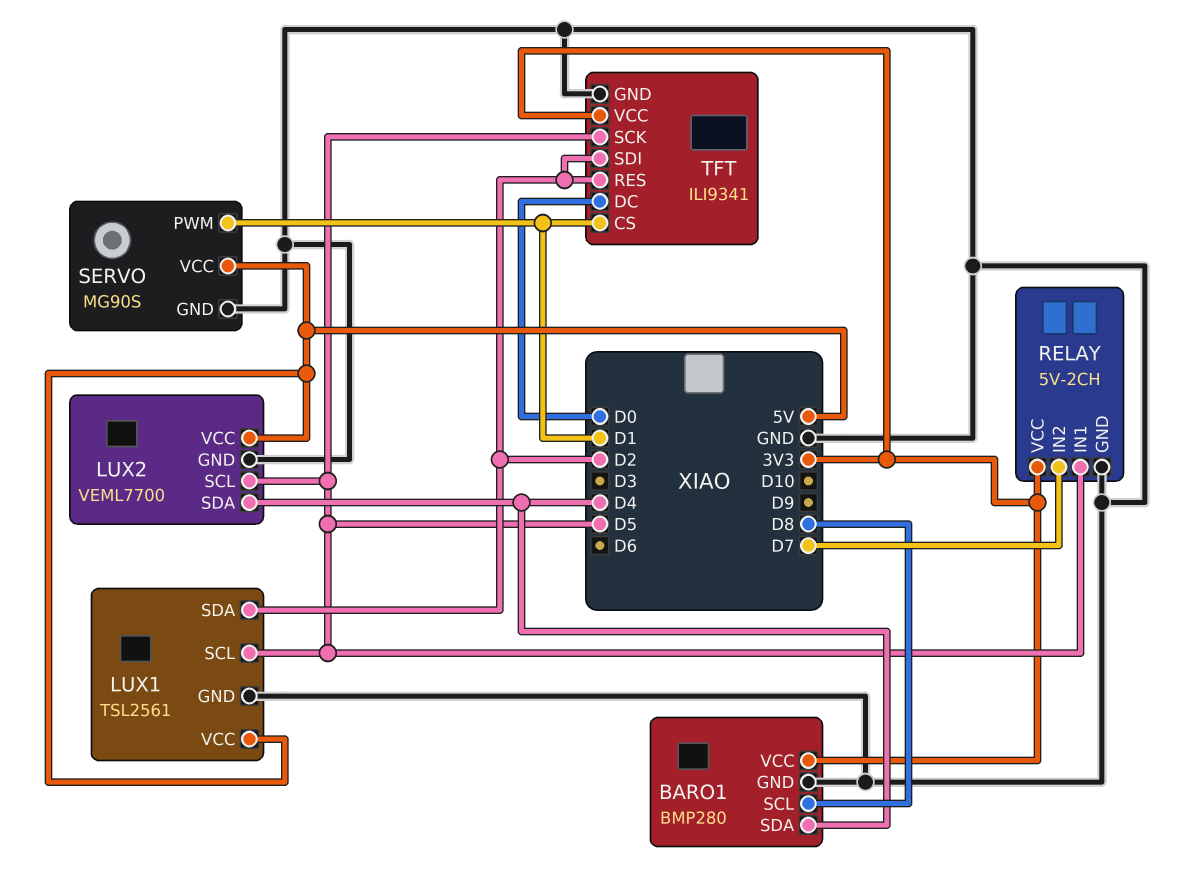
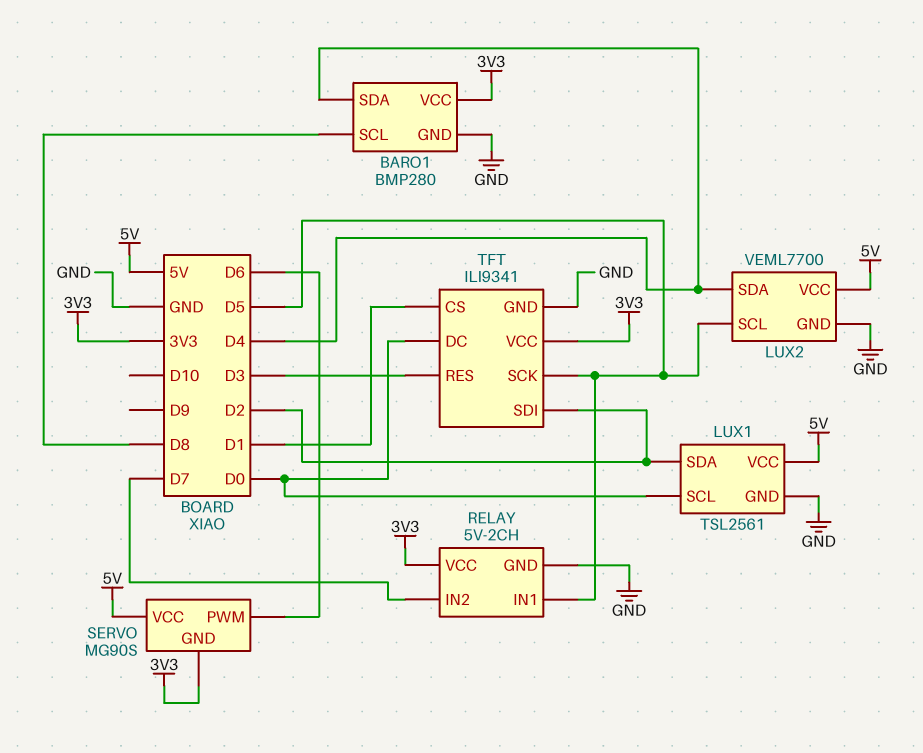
LUX1 pin SCL: D5 -> D0
SERVO pin GND: GND -> 3V3
SERVO pin PWM: D1 -> D6
TFT pin RES: D2 -> D3

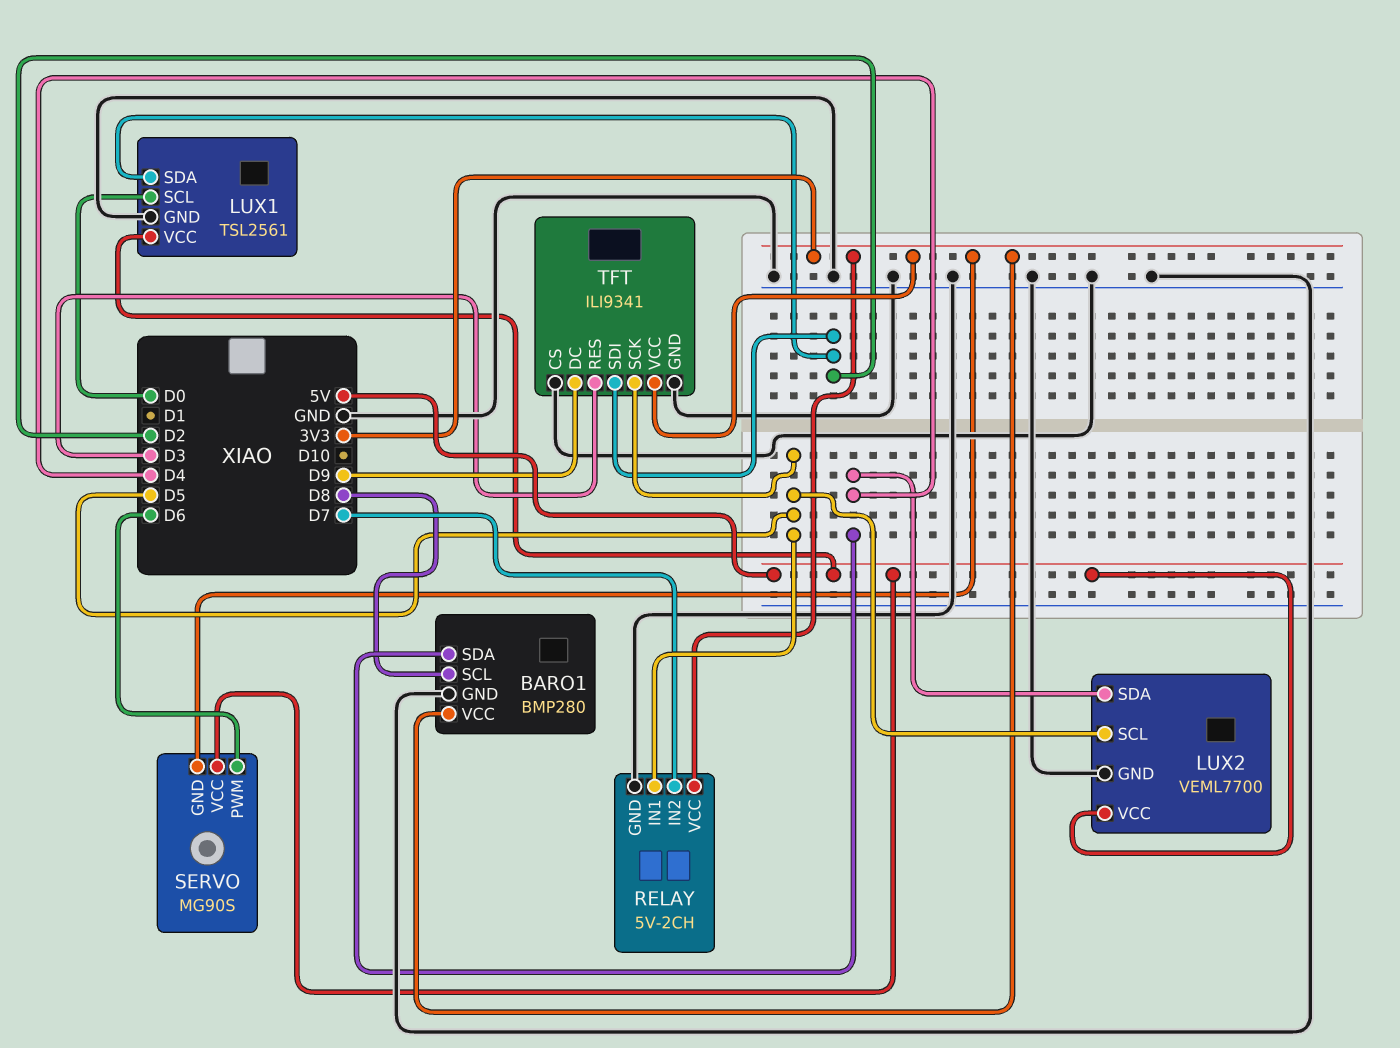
TFT pin CS: D1 -> GND
TFT pin DC: D0 -> D9

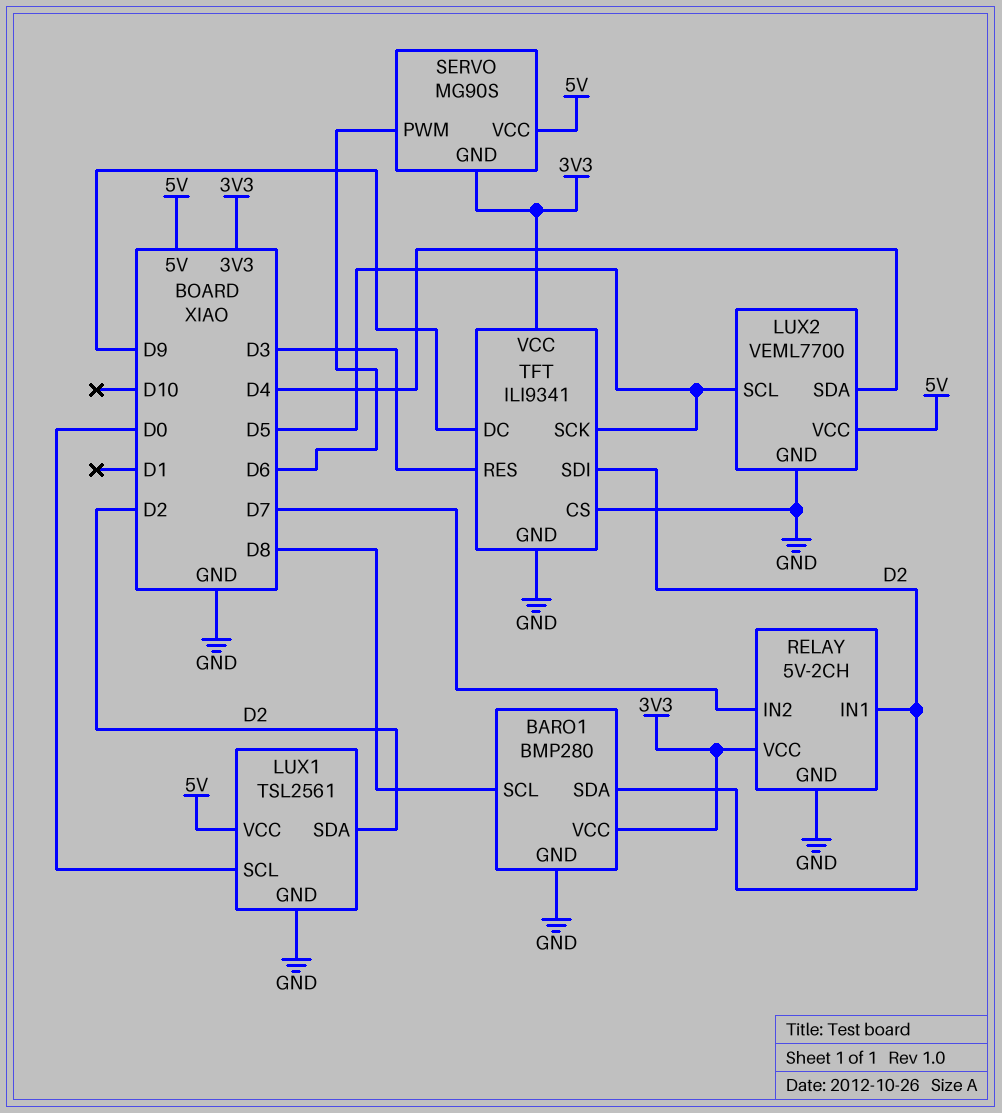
BARO1 pin SDA: D4 -> D2
RELAY pin IN1: D5 -> D2

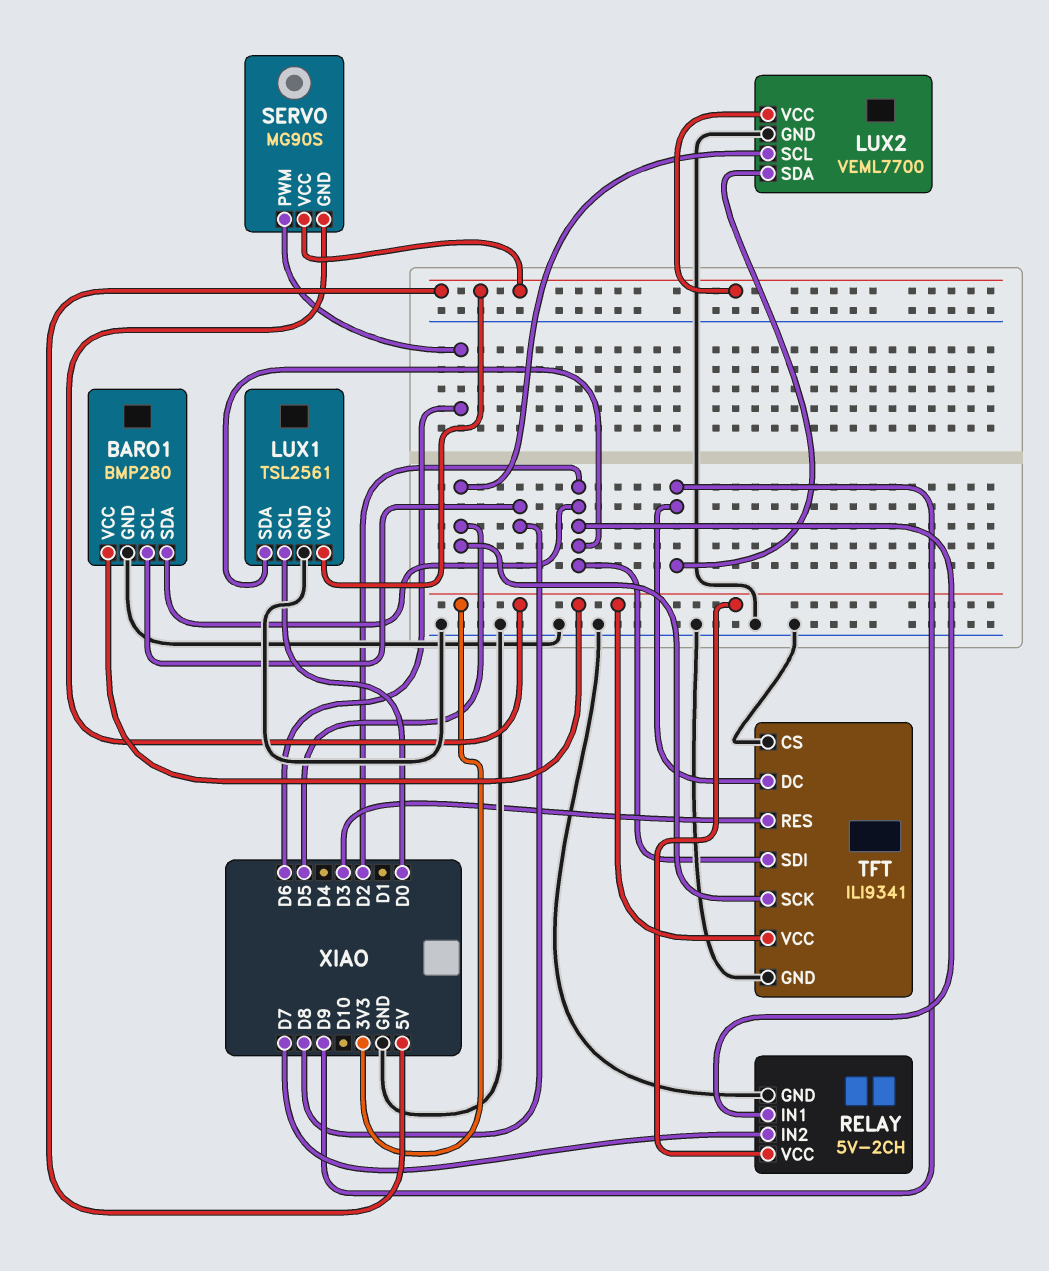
LUX2 pin SDA: D4 -> D9

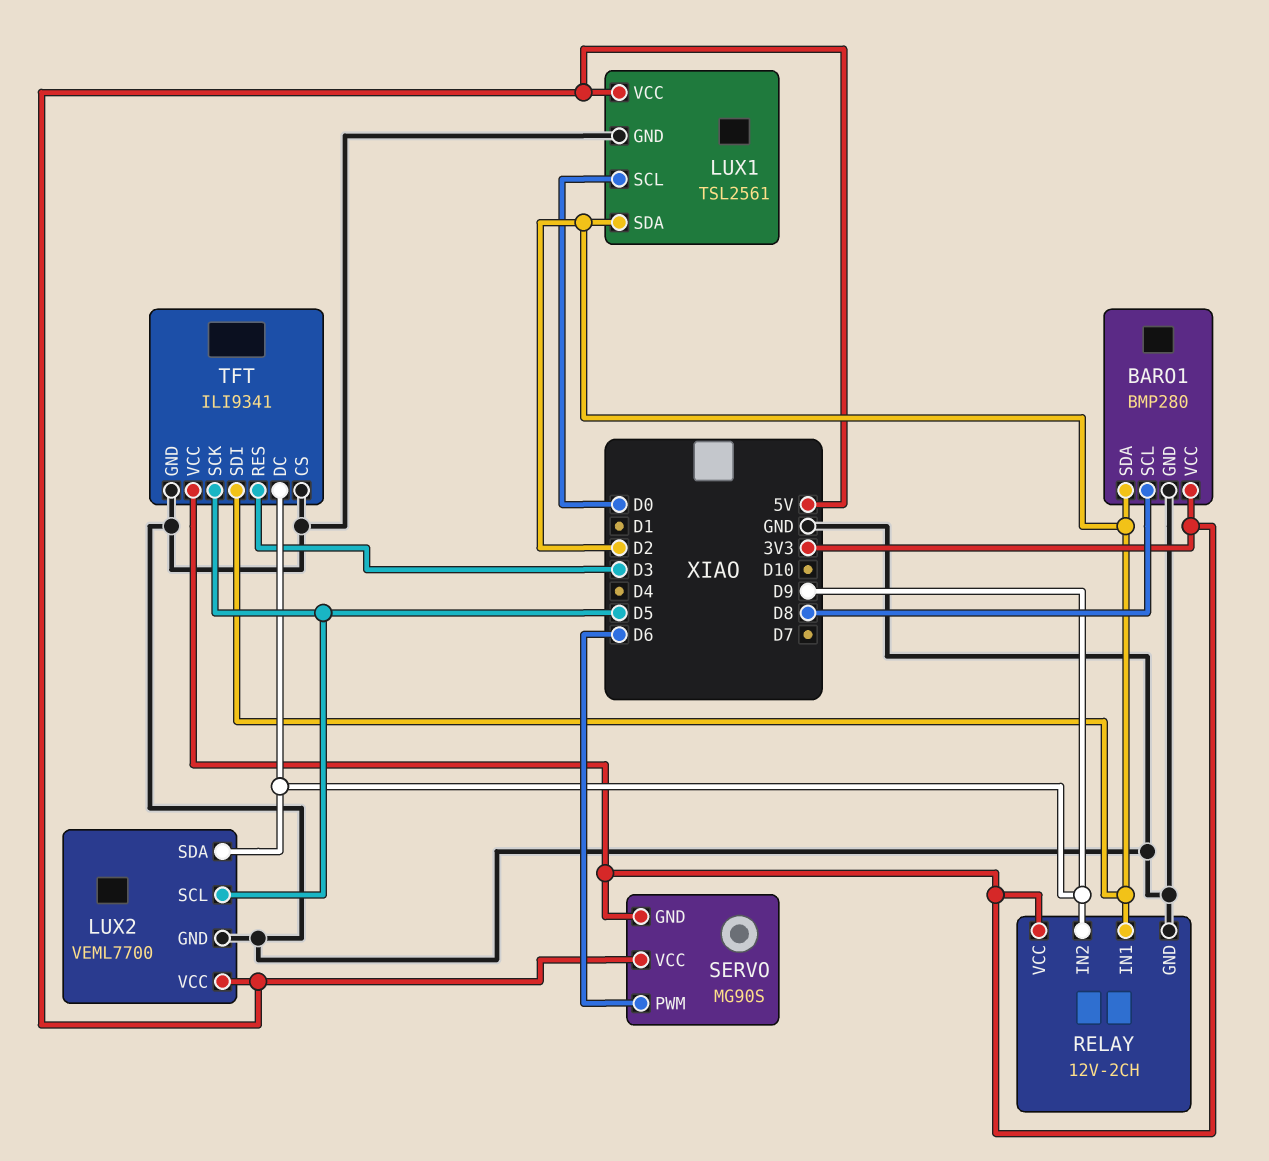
RELAY: 5V-2CH -> 12V-2CH
RELAY pin IN2: D7 -> D9

